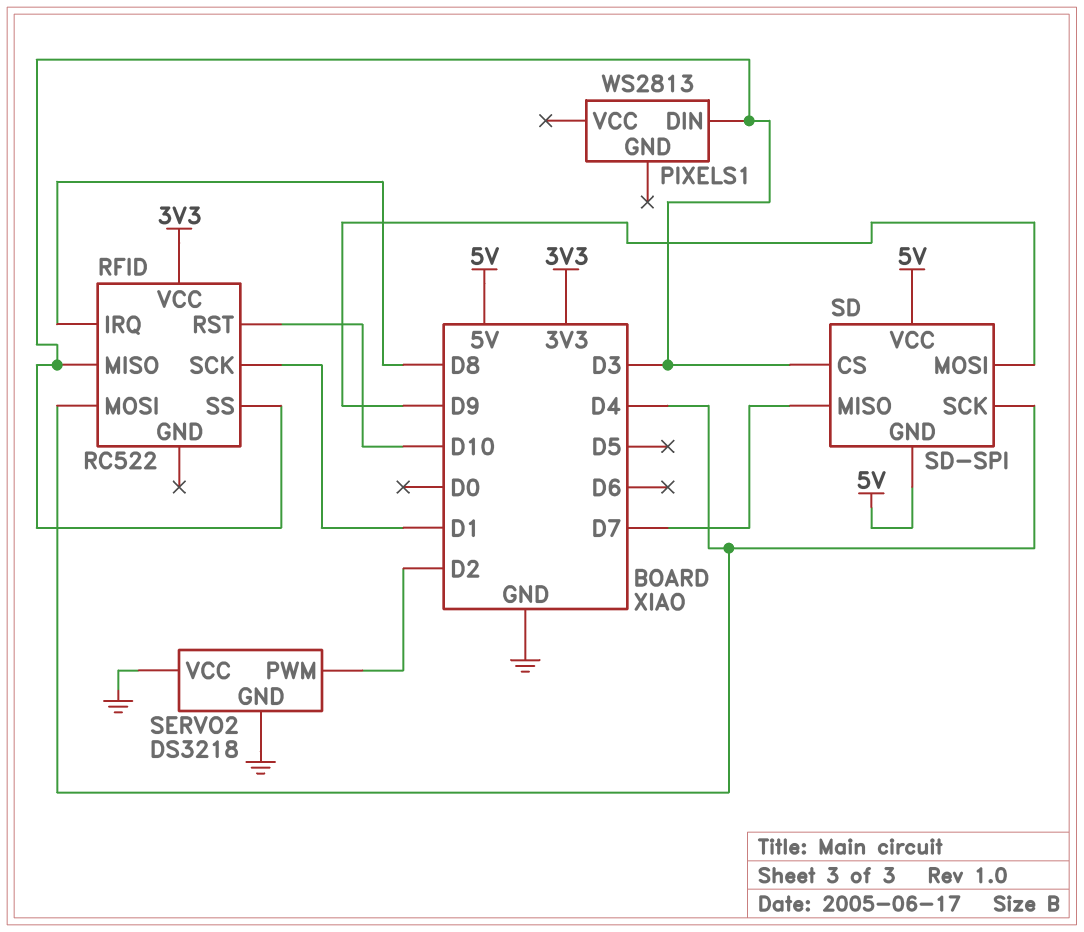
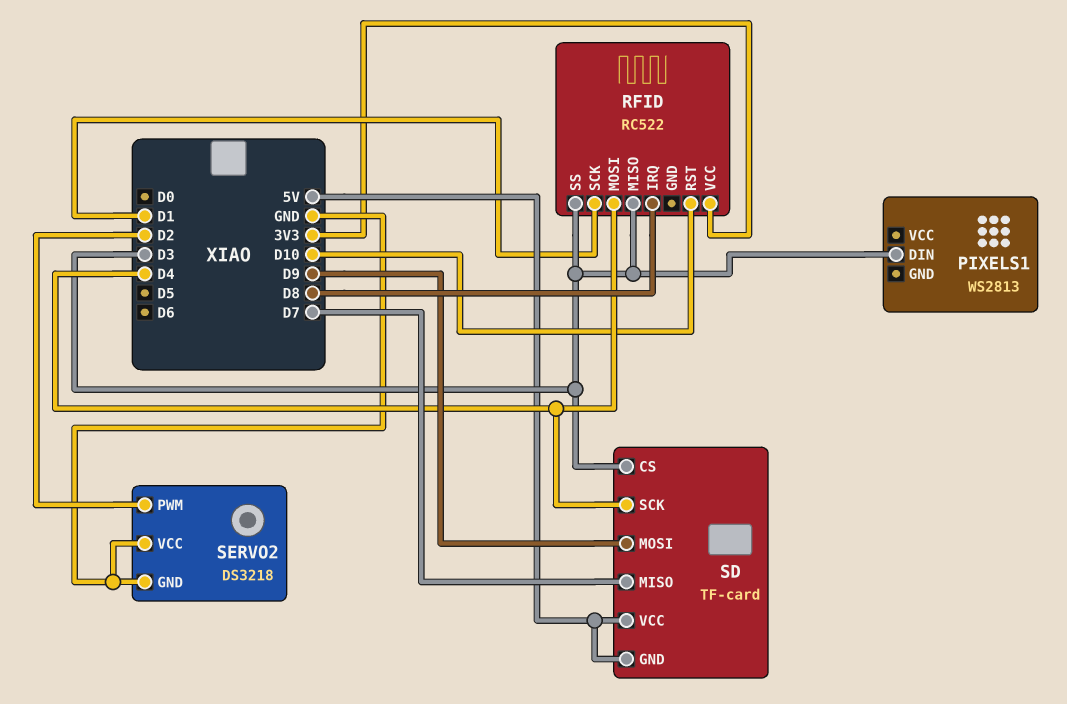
SD: SD-SPI -> TF-card

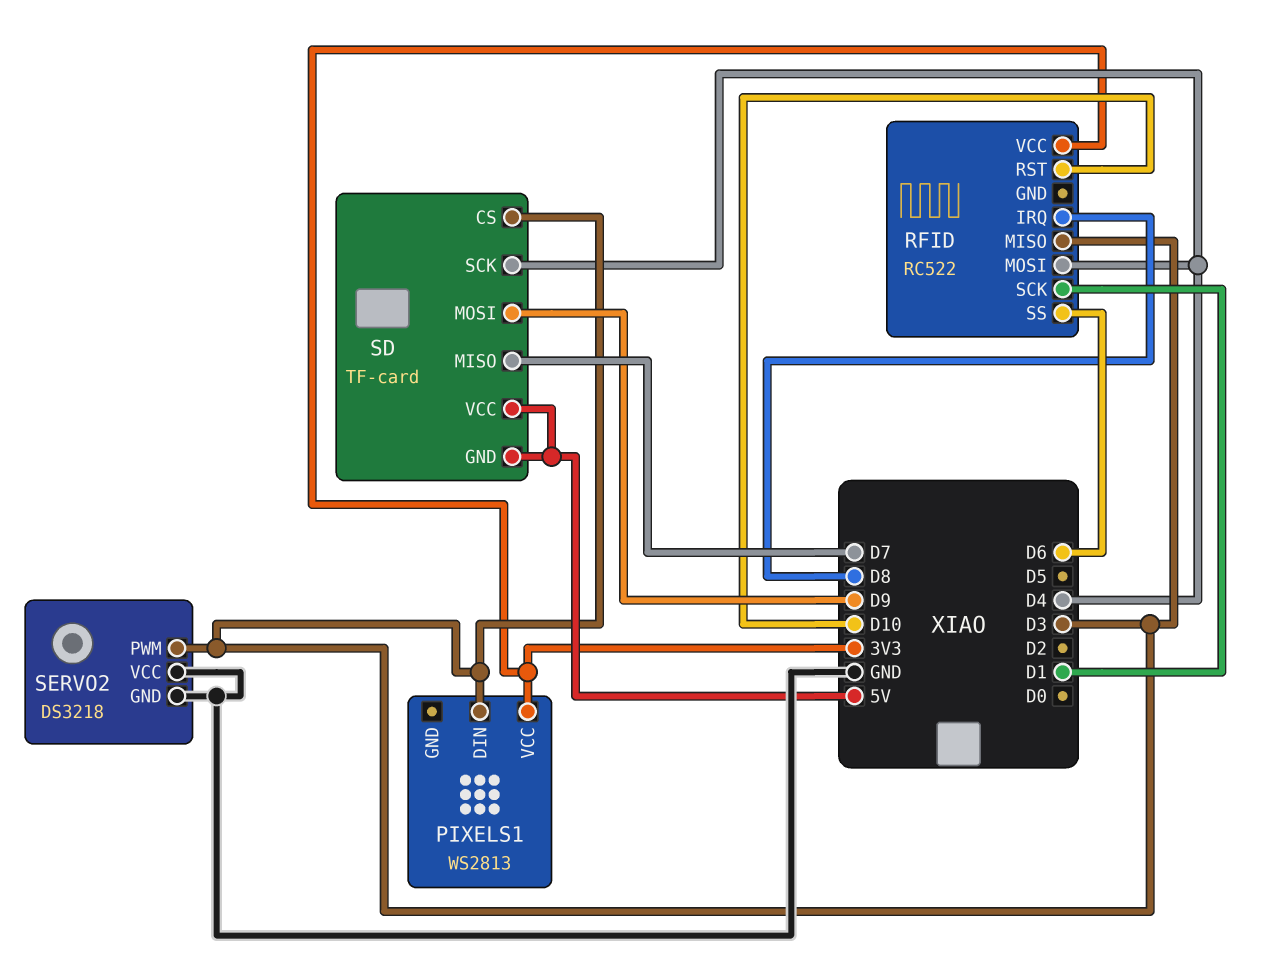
PIXELS1 pin VCC: none -> 3V3
RFID pin SS: D3 -> D6
SERVO2 pin PWM: D2 -> D3

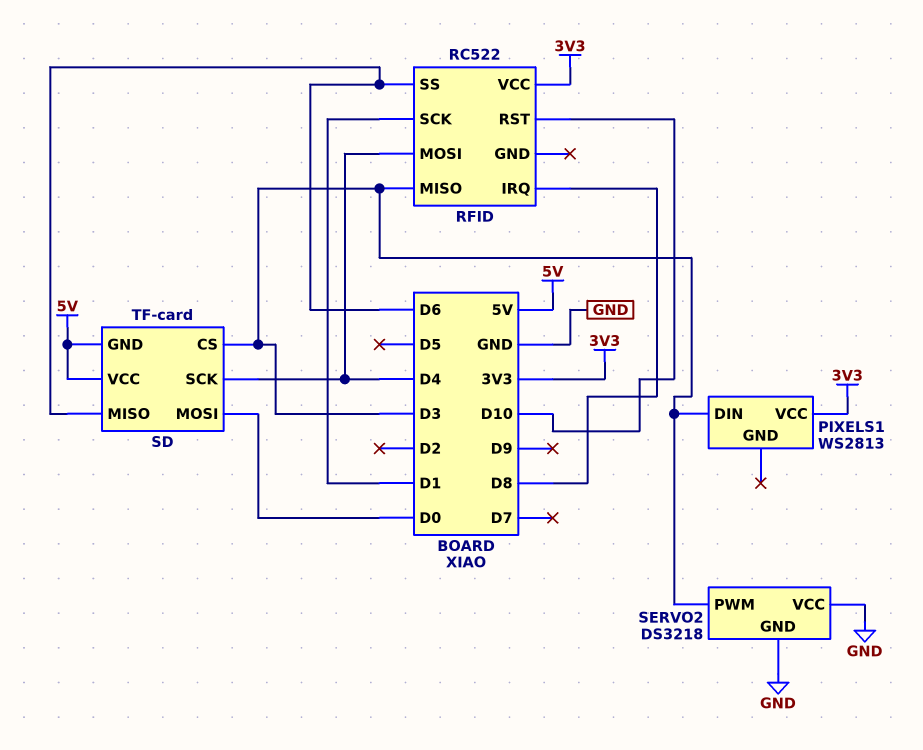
SD pin MISO: D7 -> D6
SD pin MOSI: D9 -> D0

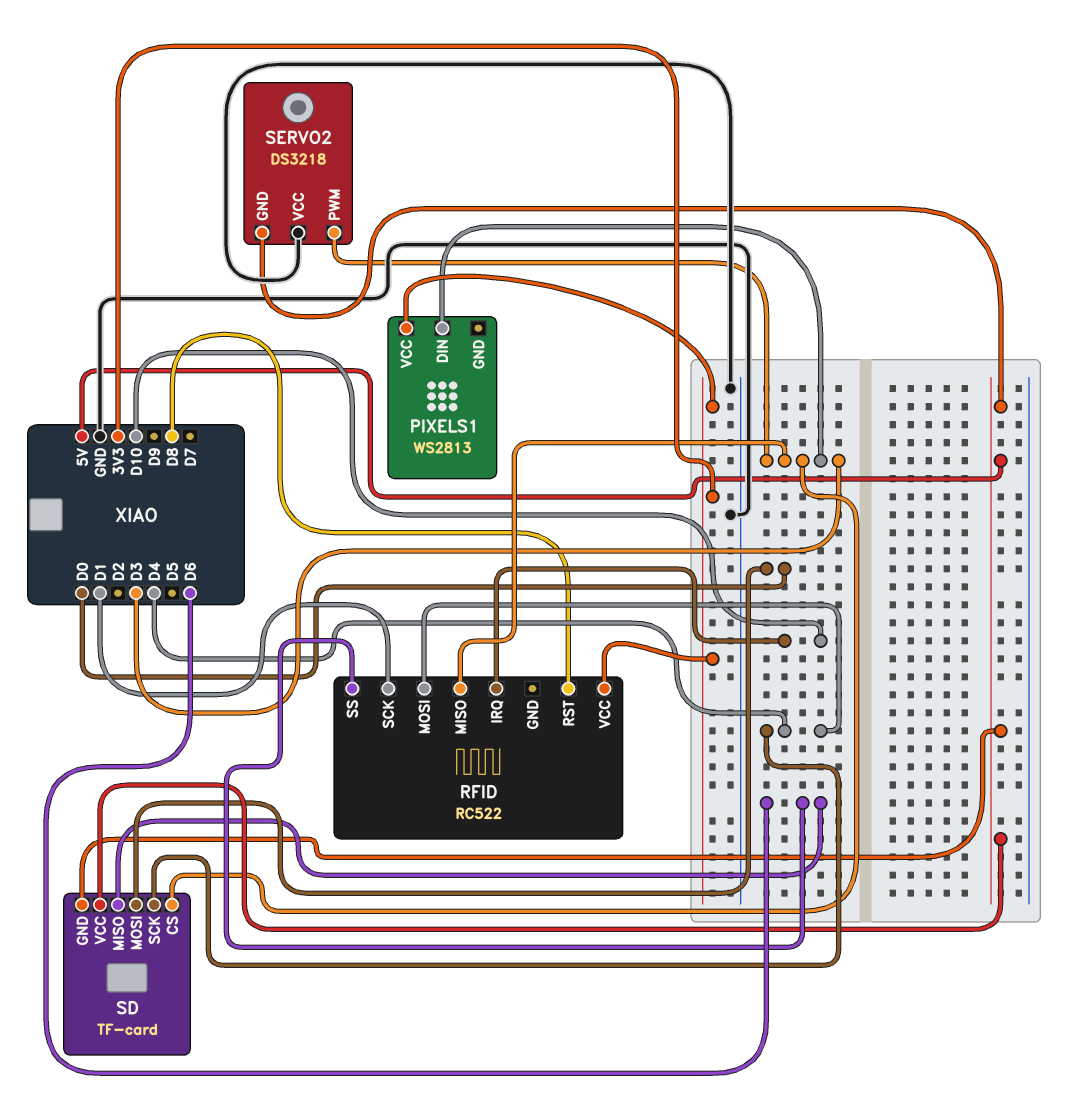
RFID pin IRQ: D8 -> D10
RFID pin RST: D10 -> D8
SERVO2 pin GND: GND -> 5V

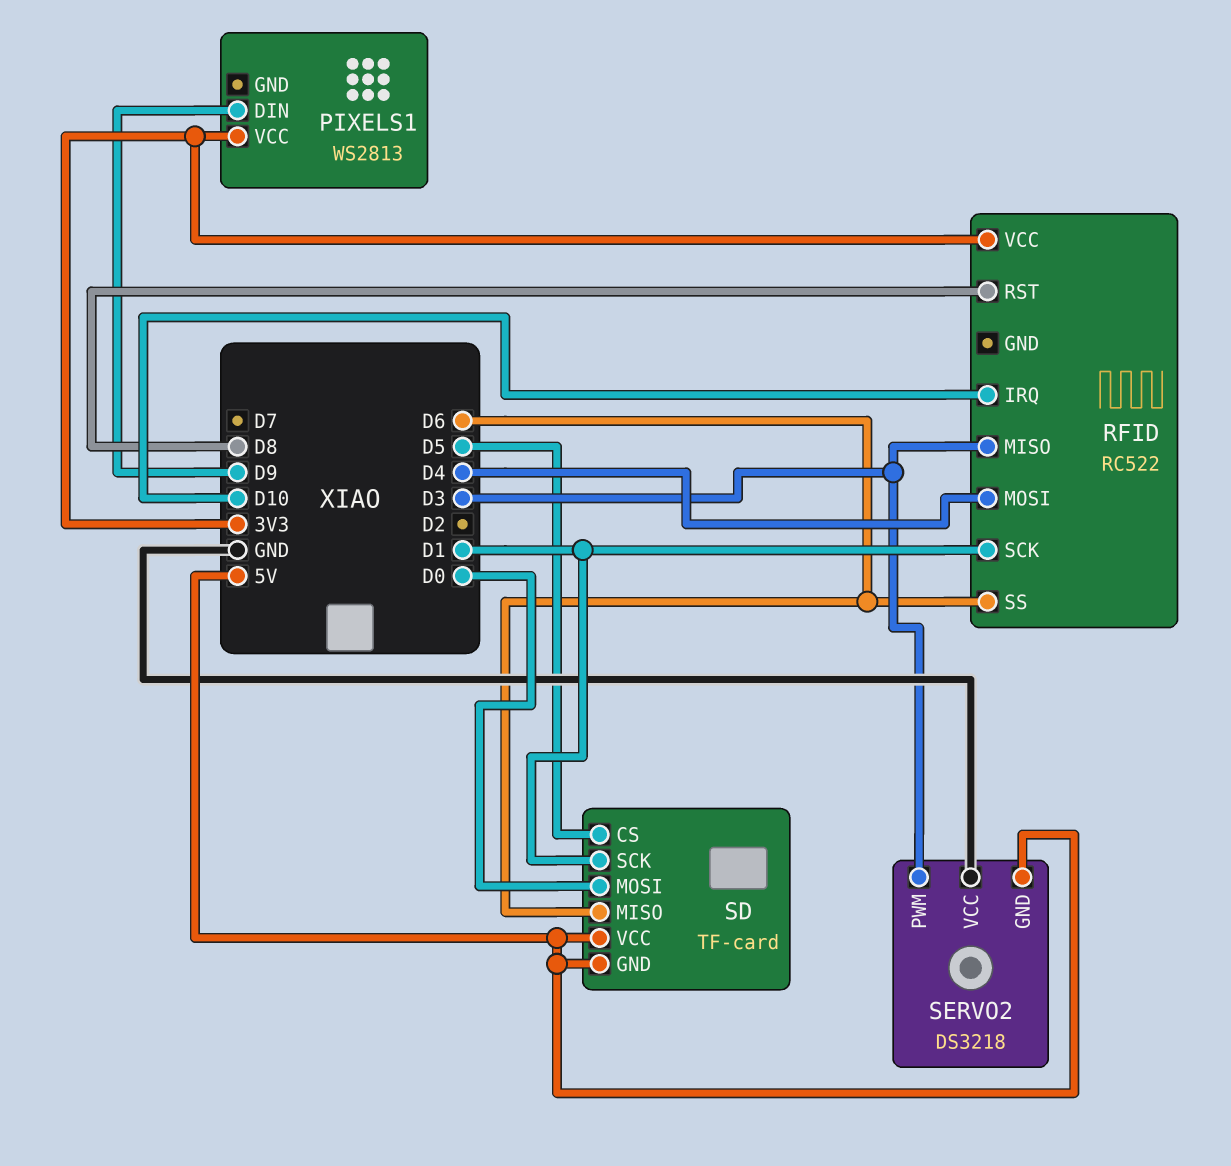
PIXELS1 pin DIN: D3 -> D9
SD pin CS: D3 -> D5
SD pin SCK: D4 -> D1

